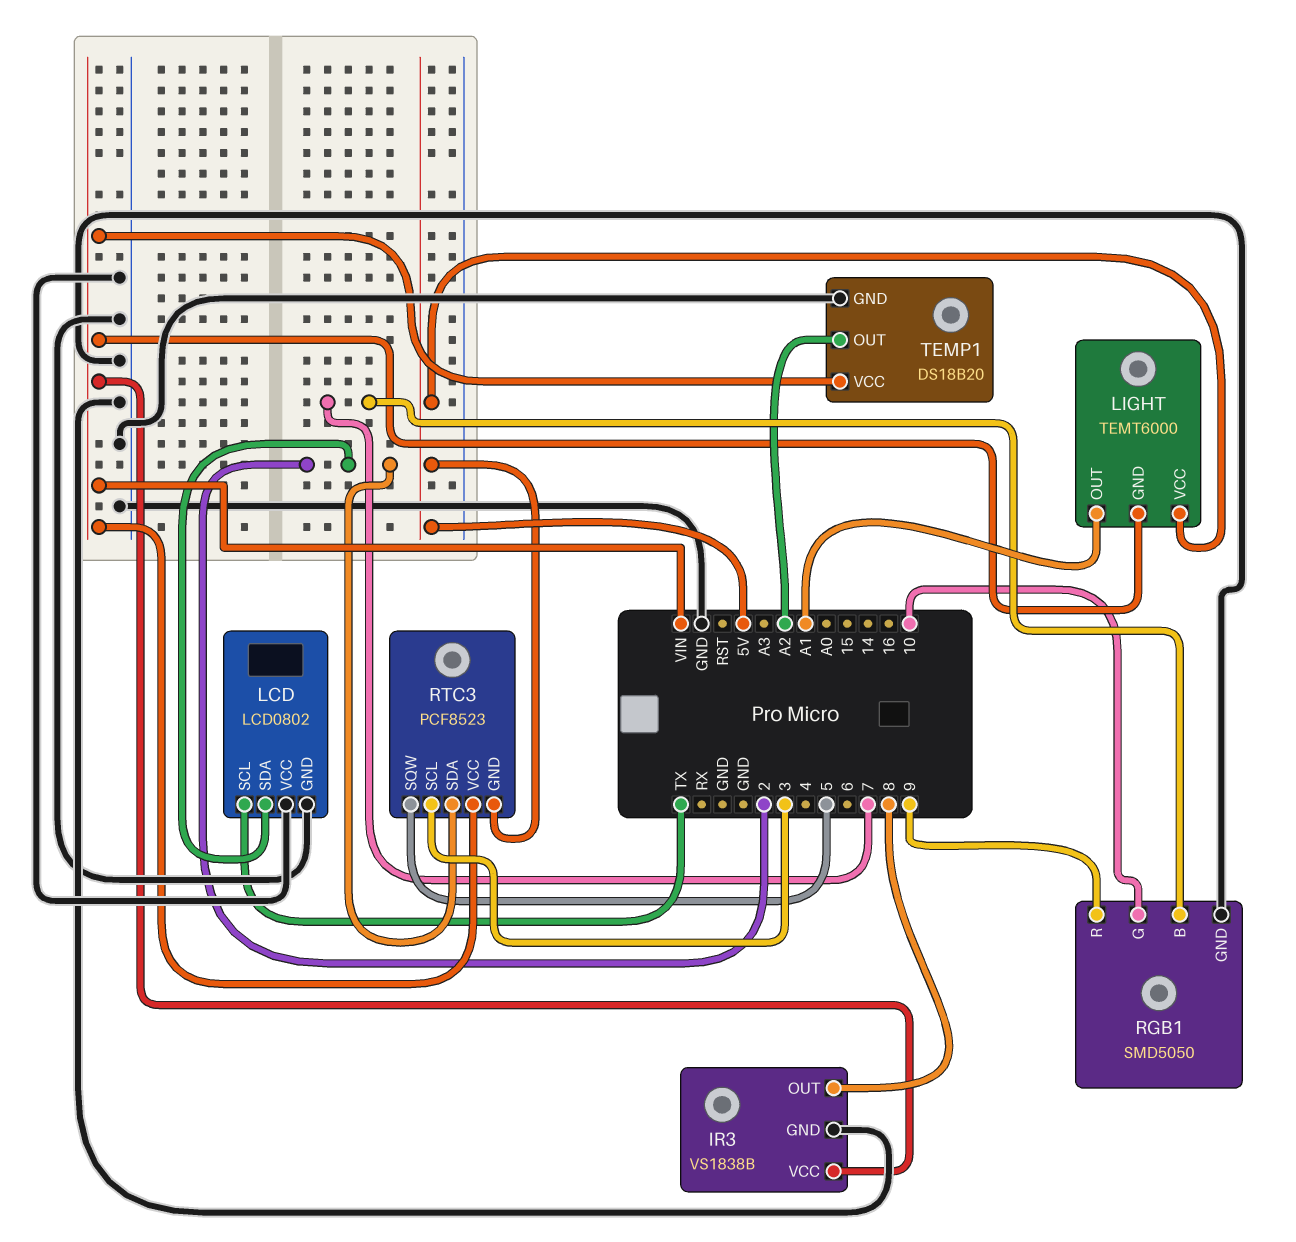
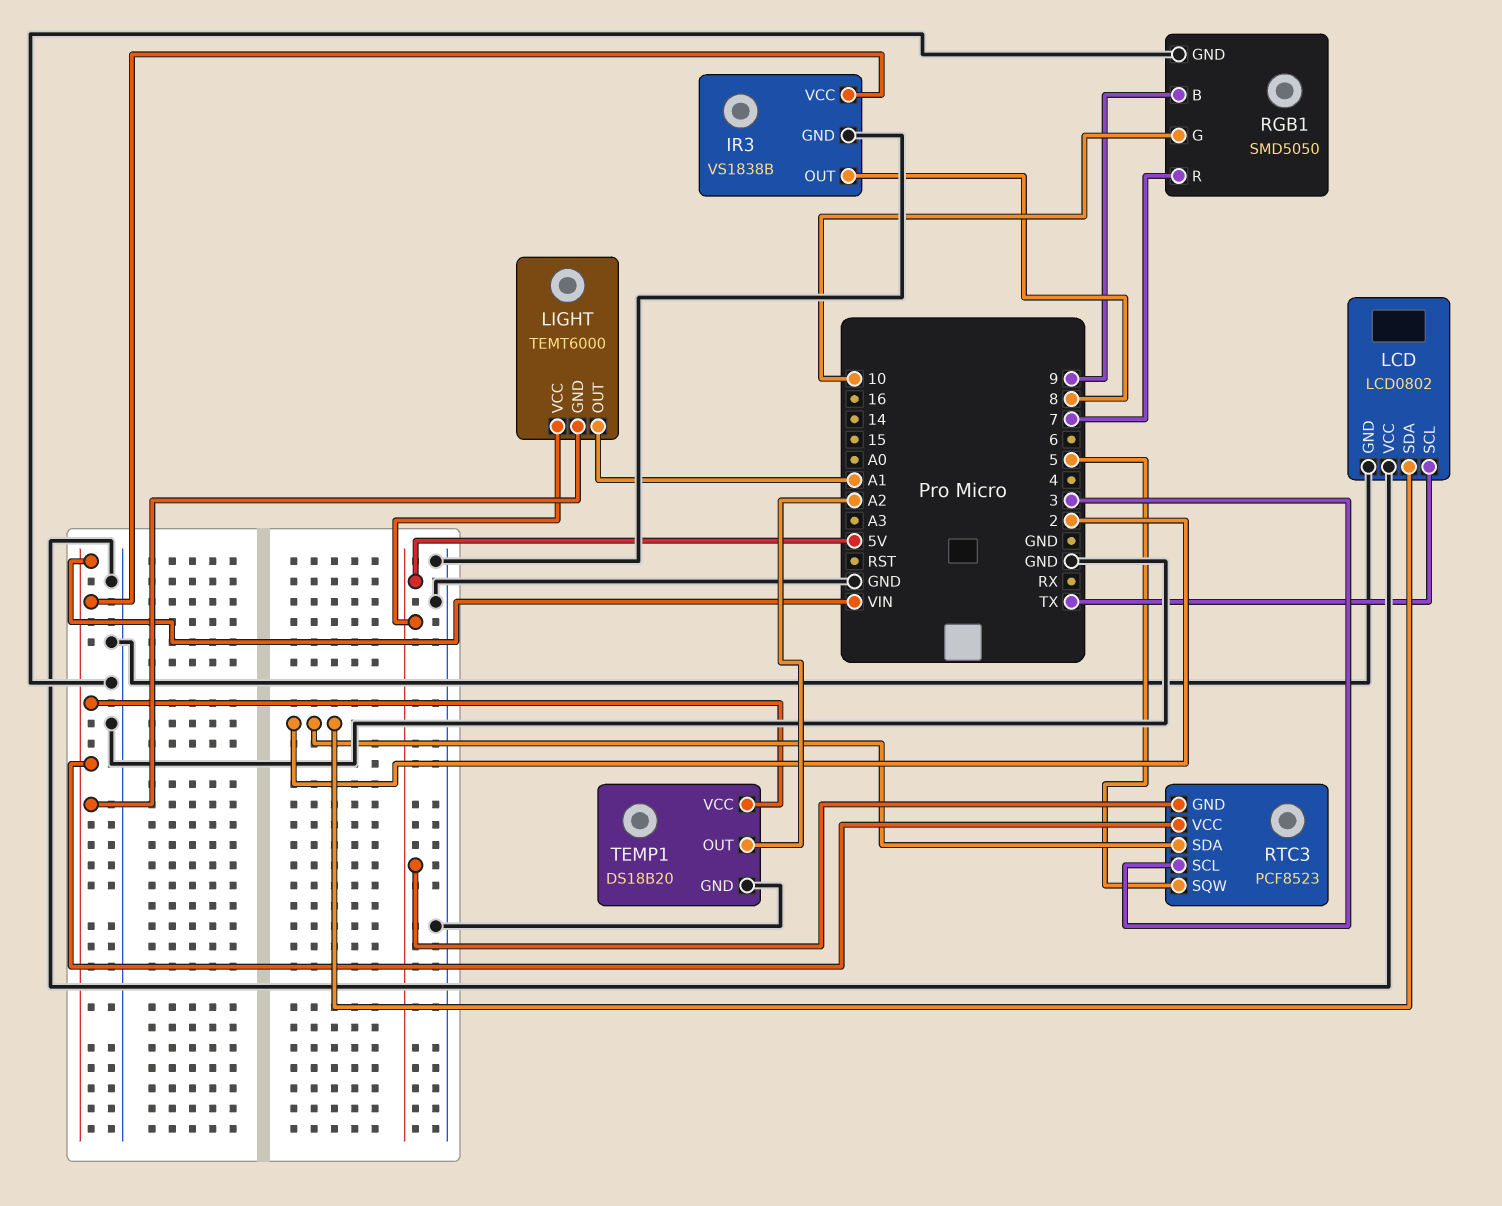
RGB1 pin B: 7 -> 9
RGB1 pin R: 9 -> 7

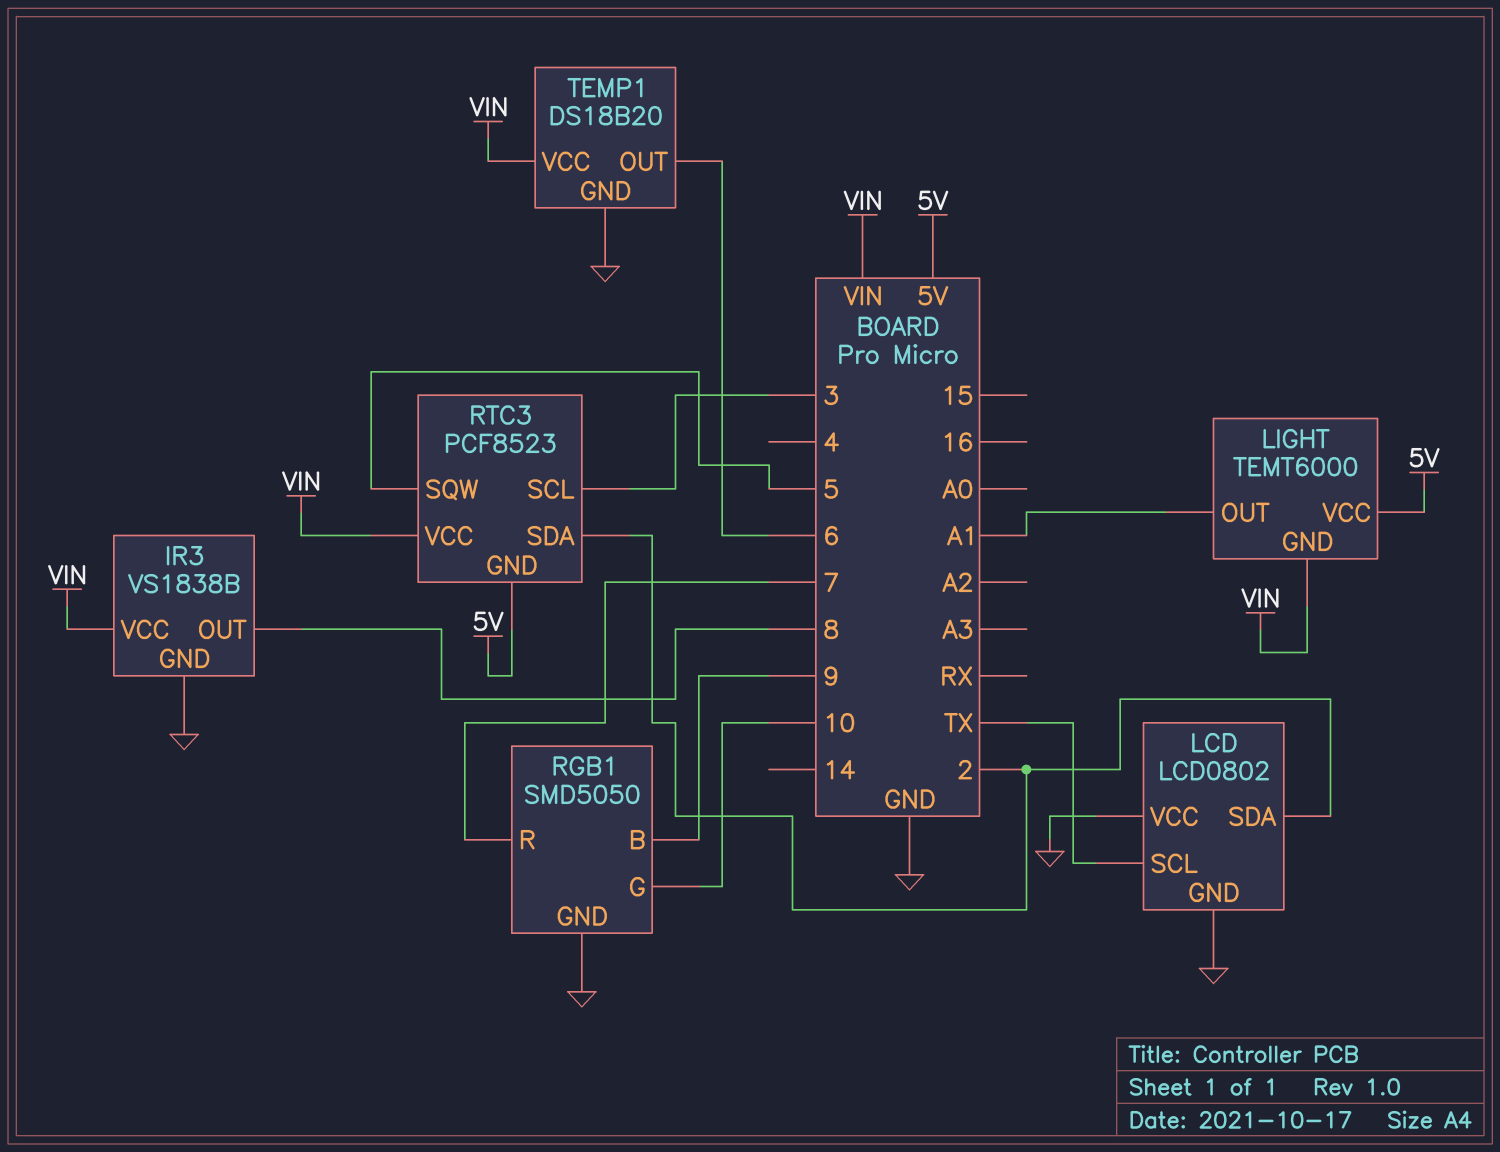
TEMP1 pin OUT: A2 -> 6

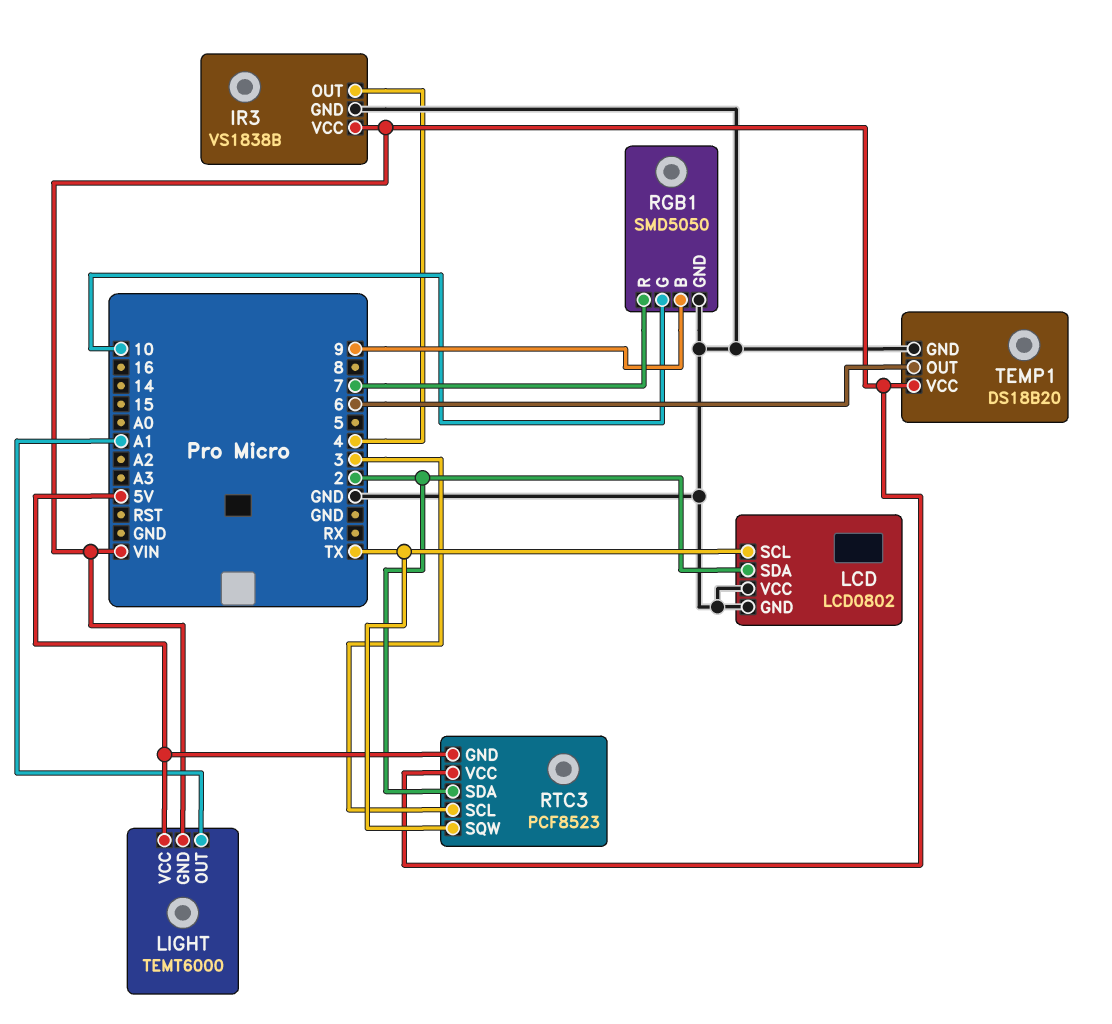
IR3 pin OUT: 8 -> 4
RTC3 pin SQW: 5 -> TX

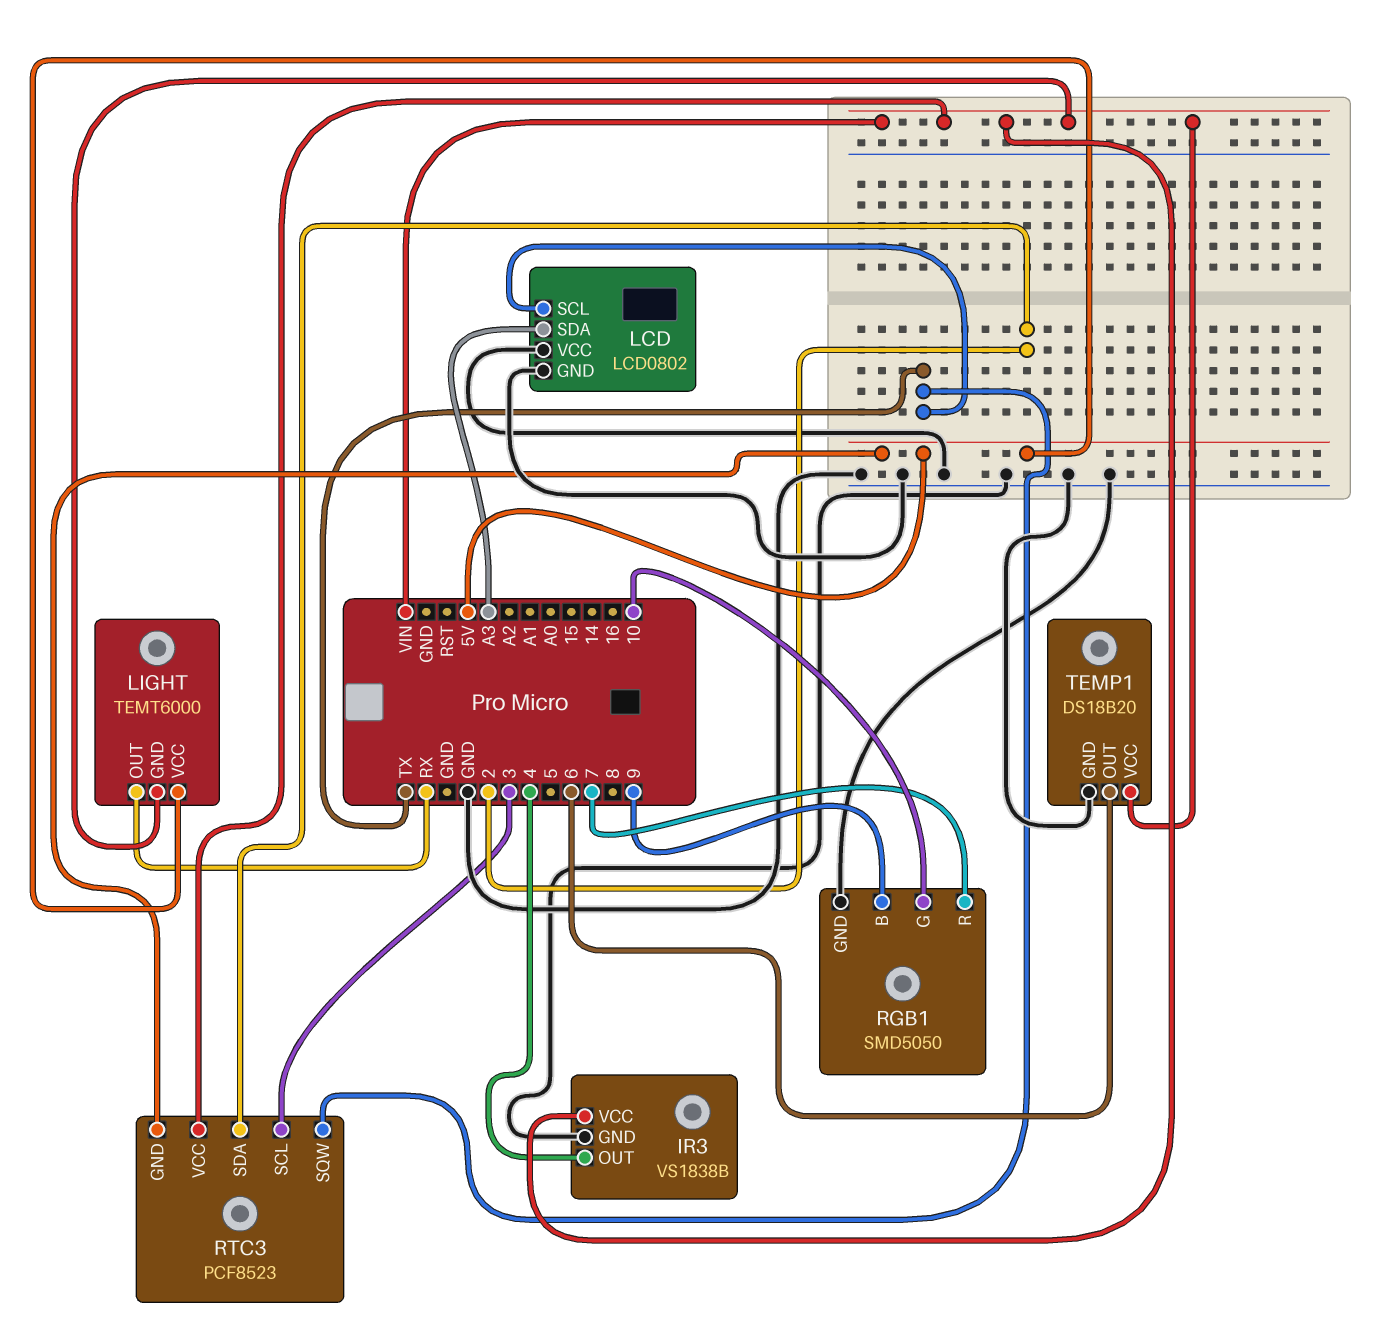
LCD pin SDA: 2 -> A3
LIGHT pin OUT: A1 -> RX

